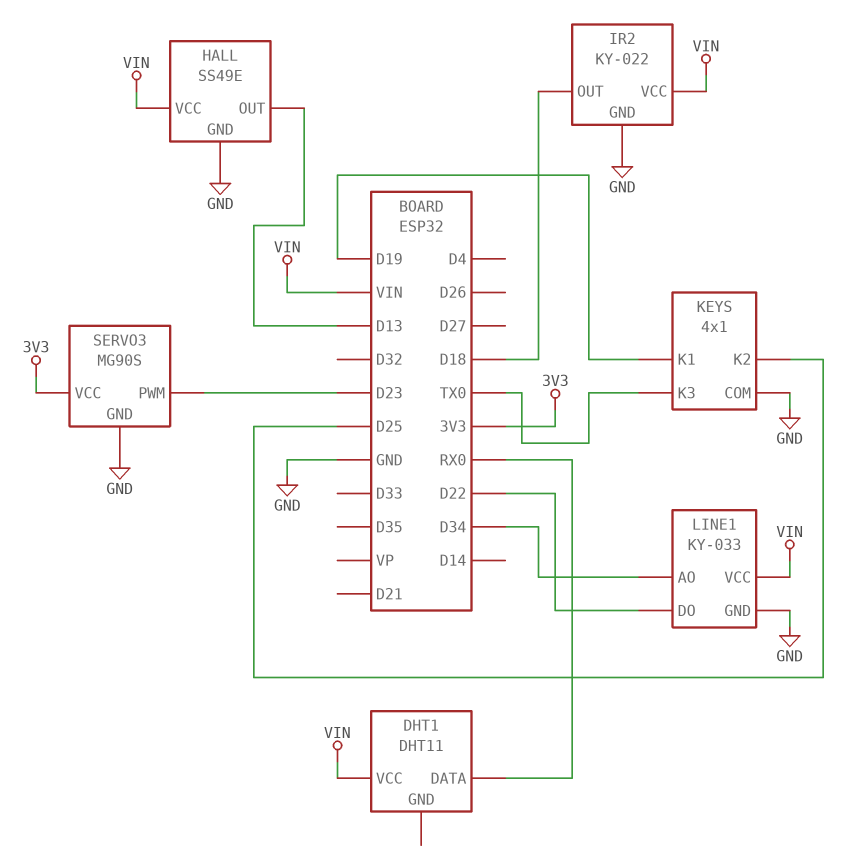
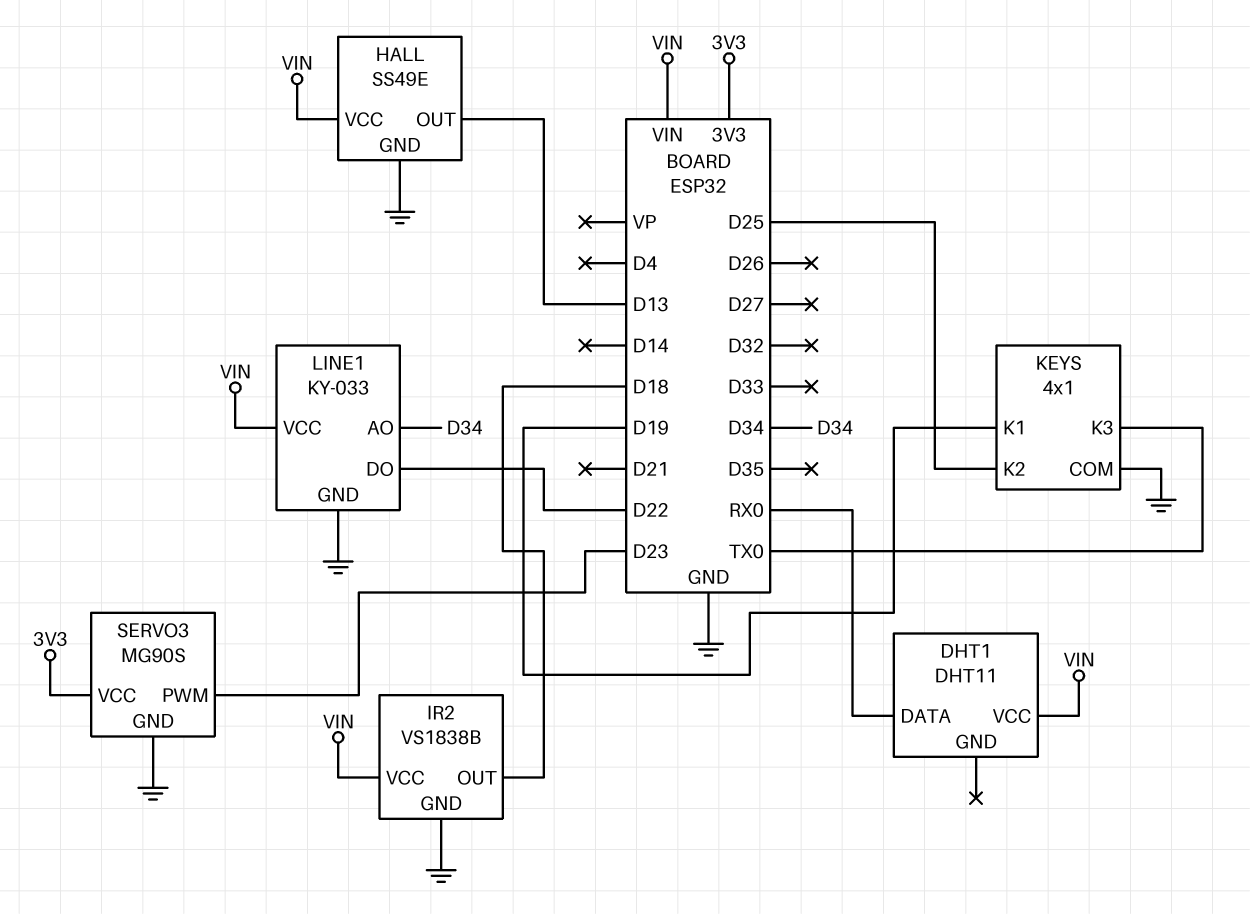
IR2: KY-022 -> VS1838B

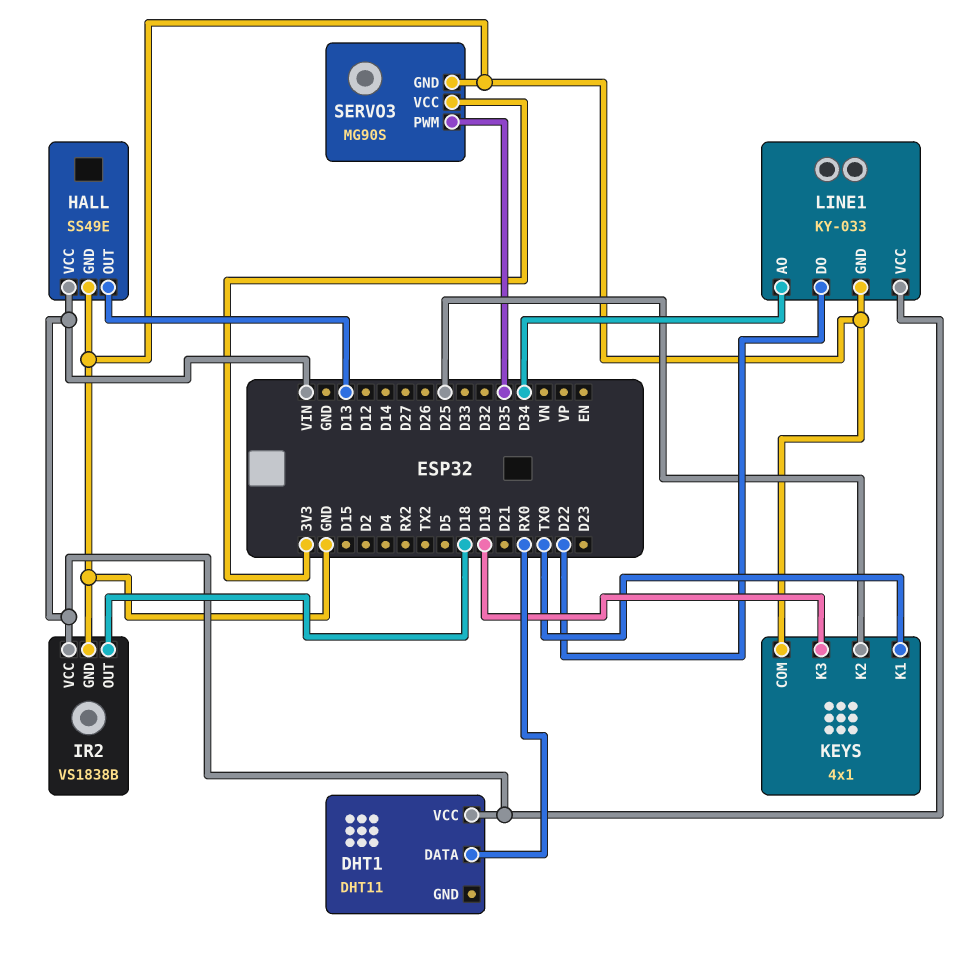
KEYS pin K1: D19 -> TX0
KEYS pin K3: TX0 -> D19
SERVO3 pin PWM: D23 -> D35

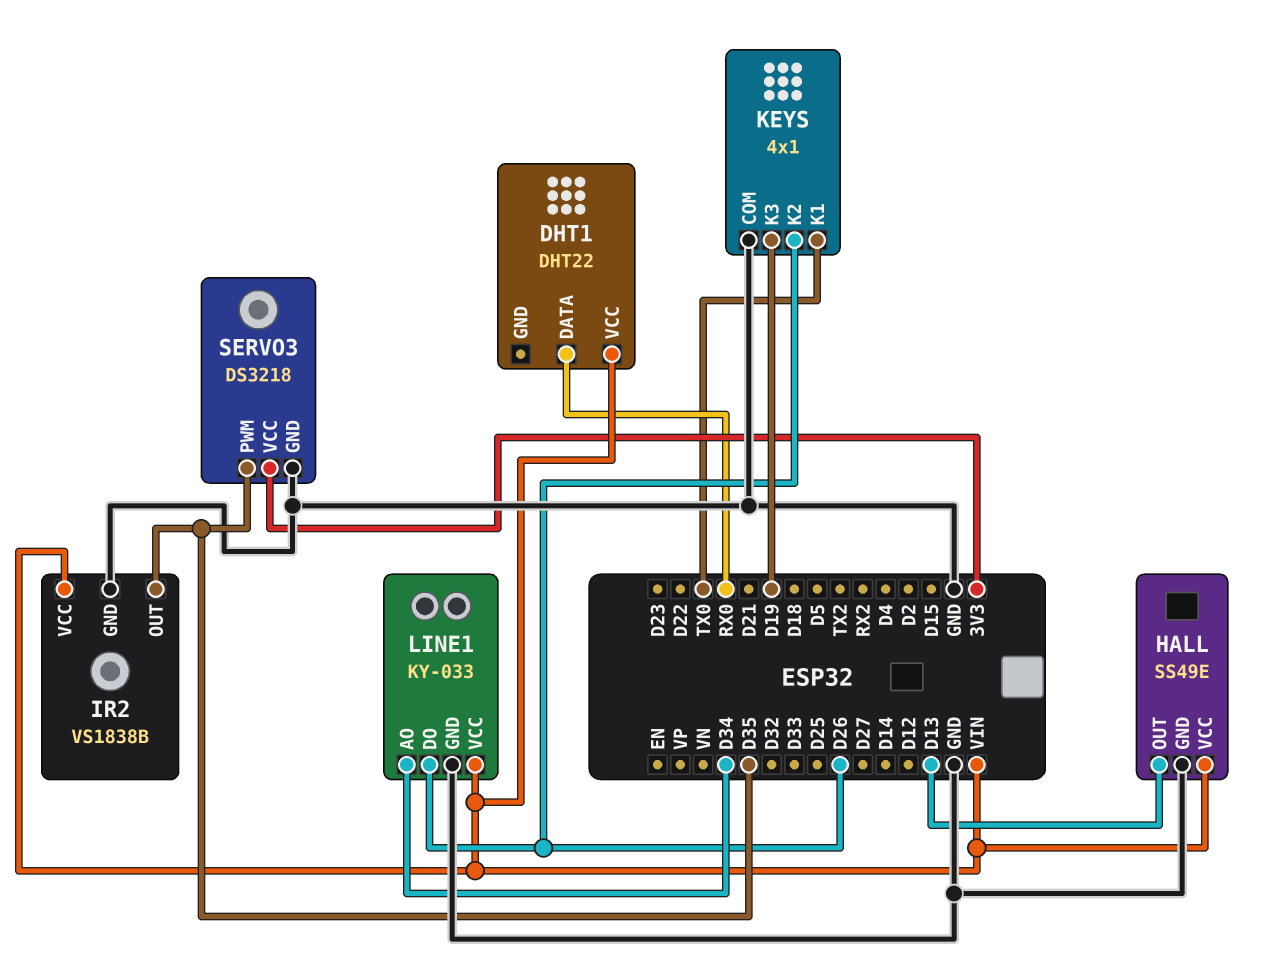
DHT1: DHT11 -> DHT22
IR2 pin OUT: D18 -> D35
KEYS pin K2: D25 -> D26
LINE1 pin DO: D22 -> D26
SERVO3: MG90S -> DS3218

